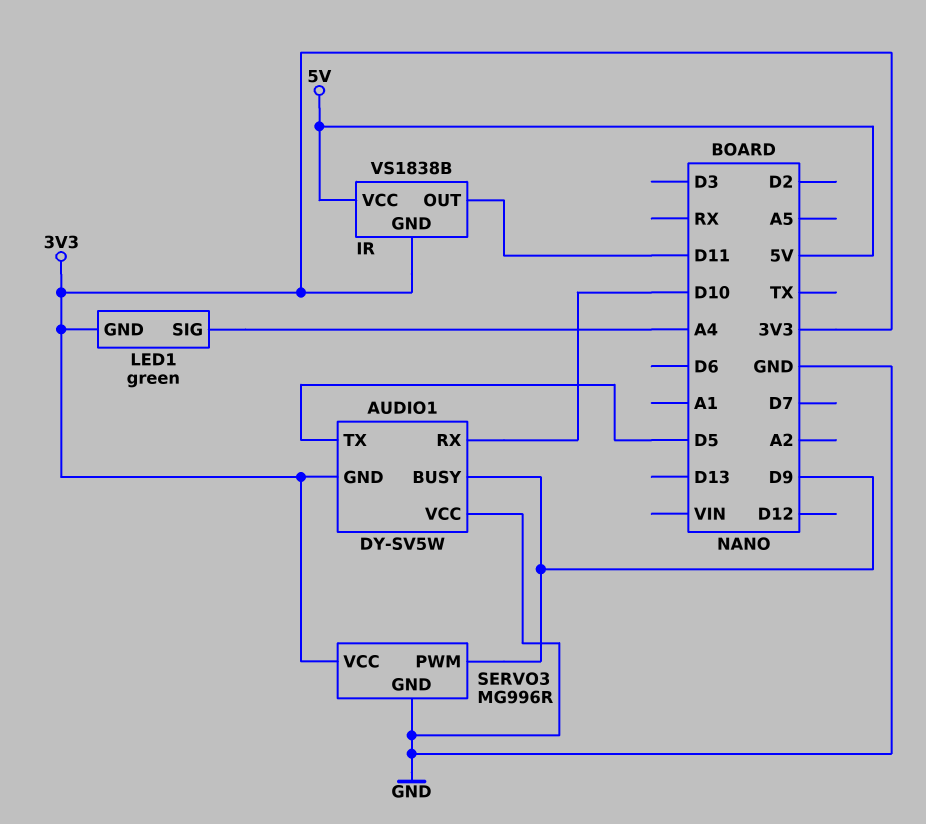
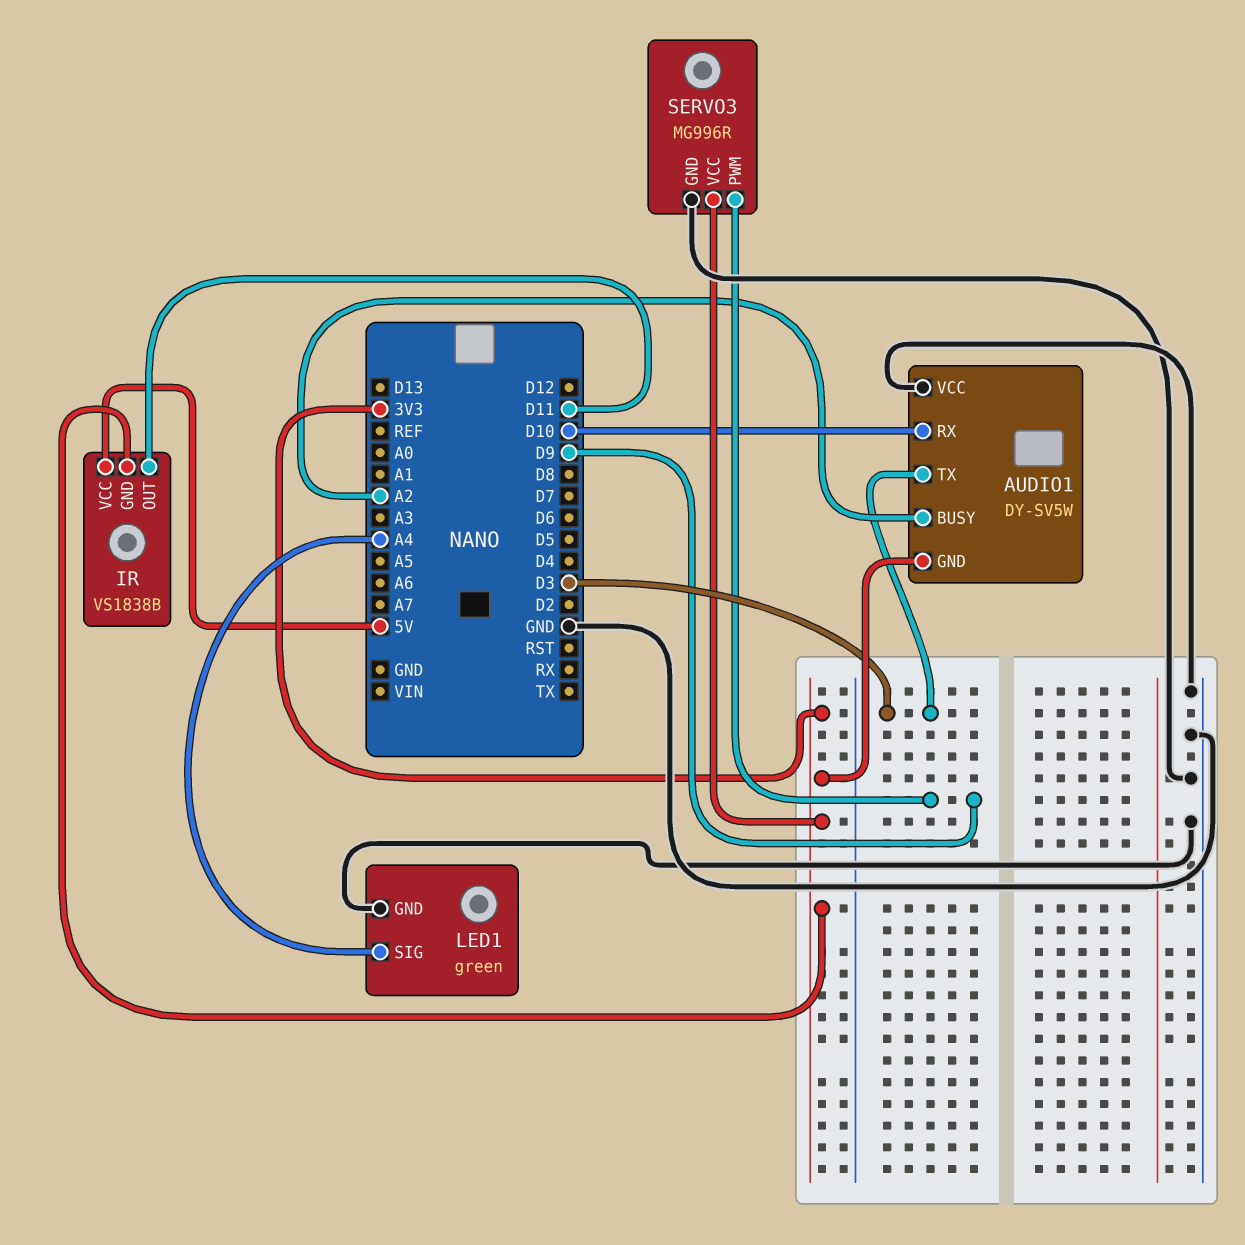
AUDIO1 pin BUSY: D9 -> A2
AUDIO1 pin TX: D5 -> D3
LED1 pin GND: 3V3 -> GND

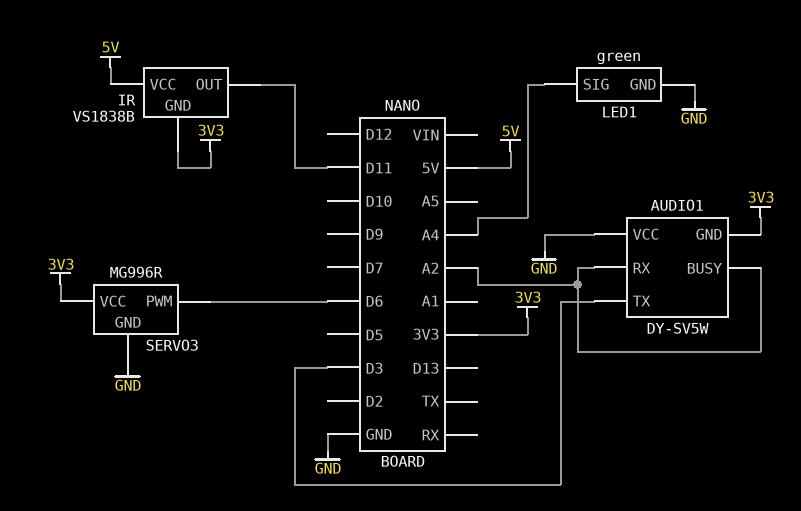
AUDIO1 pin RX: D10 -> A2
SERVO3 pin PWM: D9 -> D6

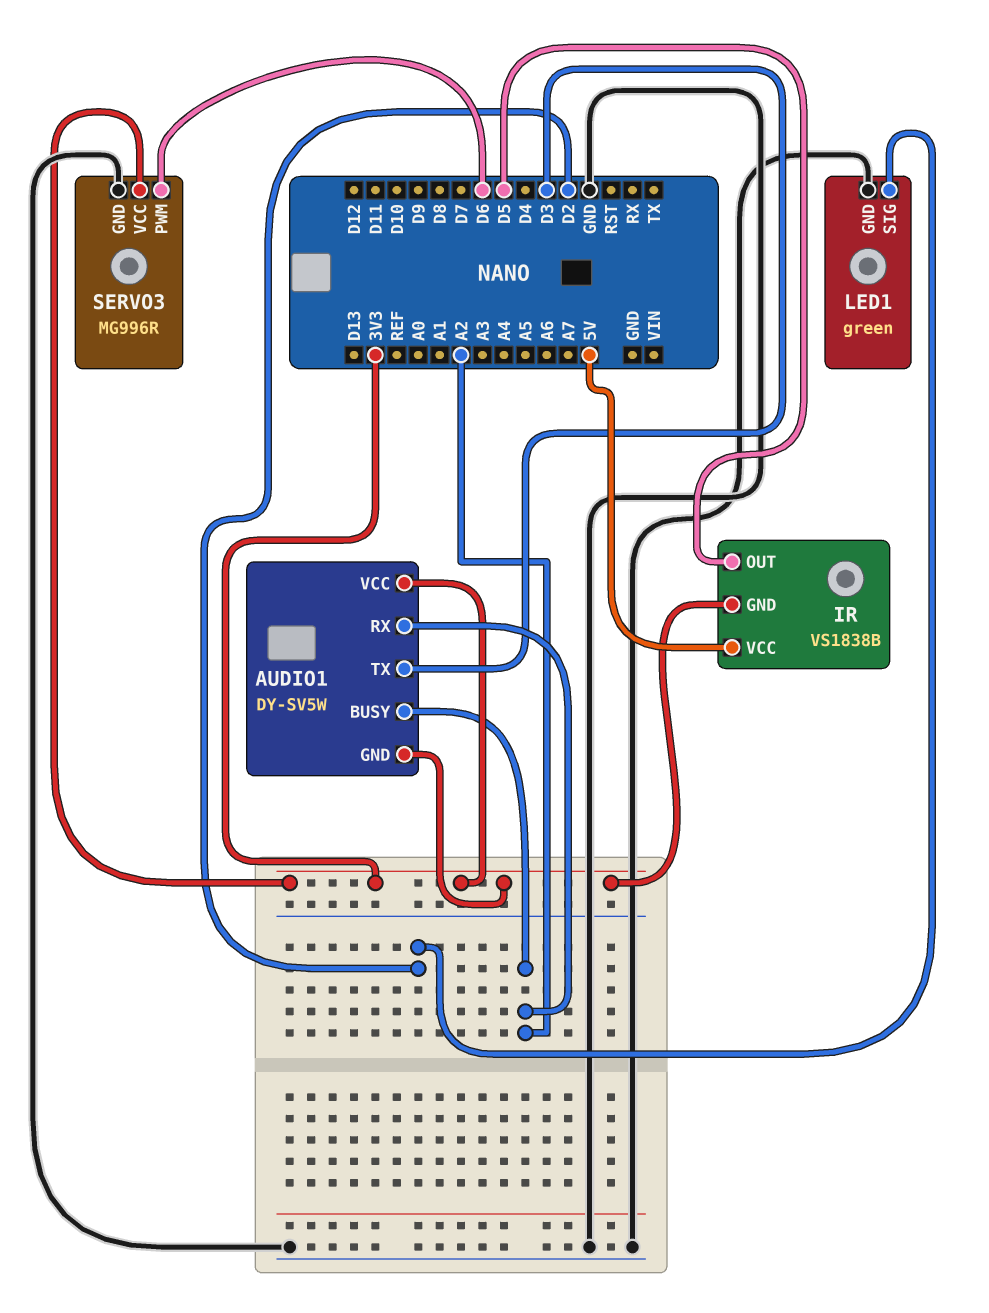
AUDIO1 pin VCC: GND -> 3V3
IR pin OUT: D11 -> D5
LED1 pin SIG: A4 -> D2

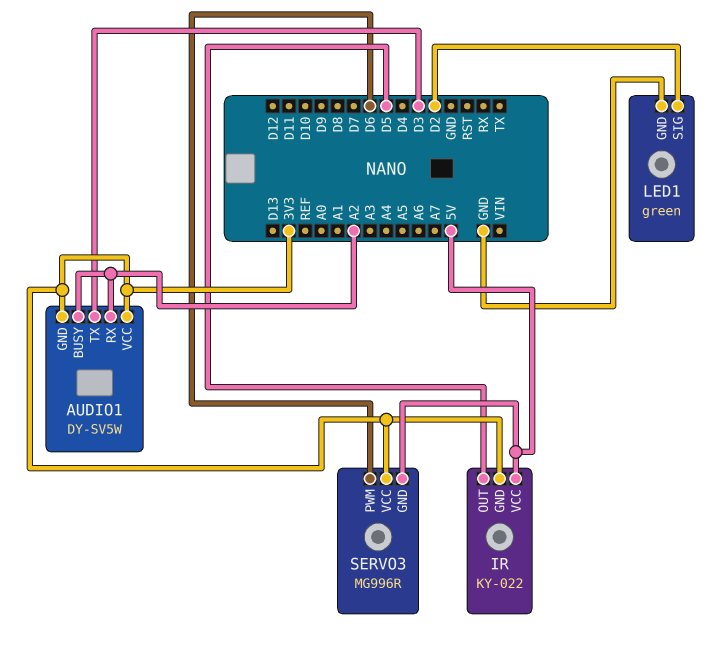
IR: VS1838B -> KY-022
SERVO3 pin GND: GND -> 5V

